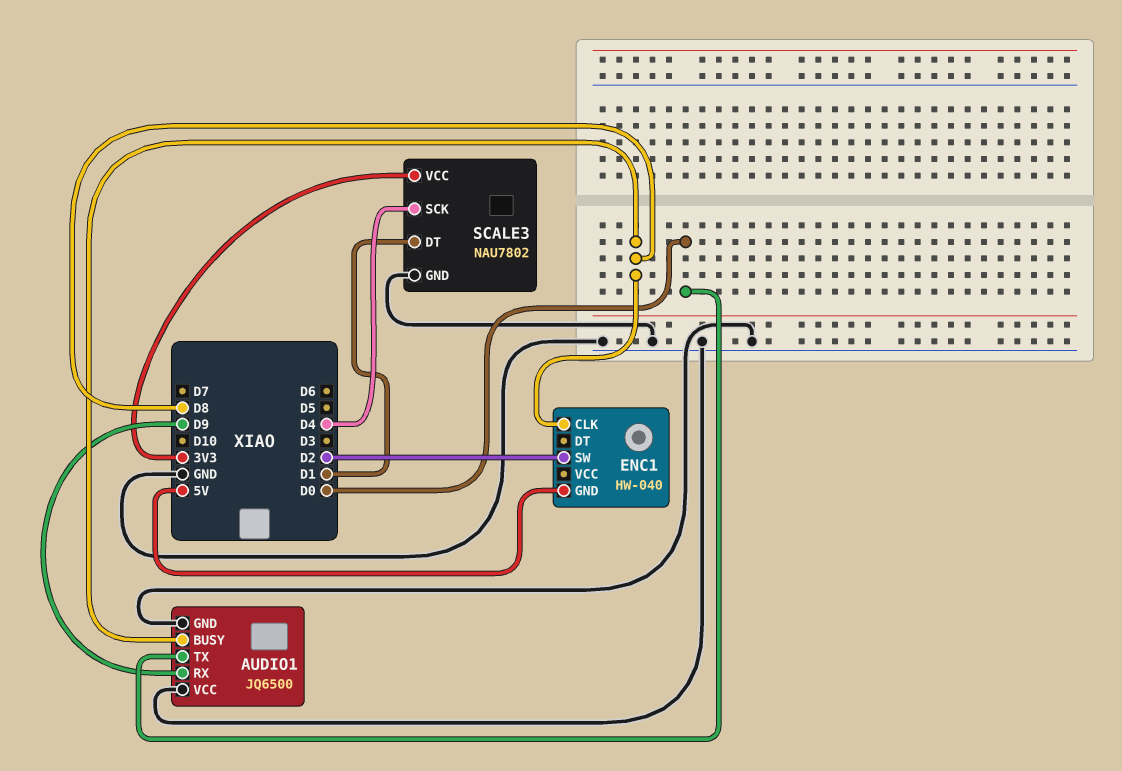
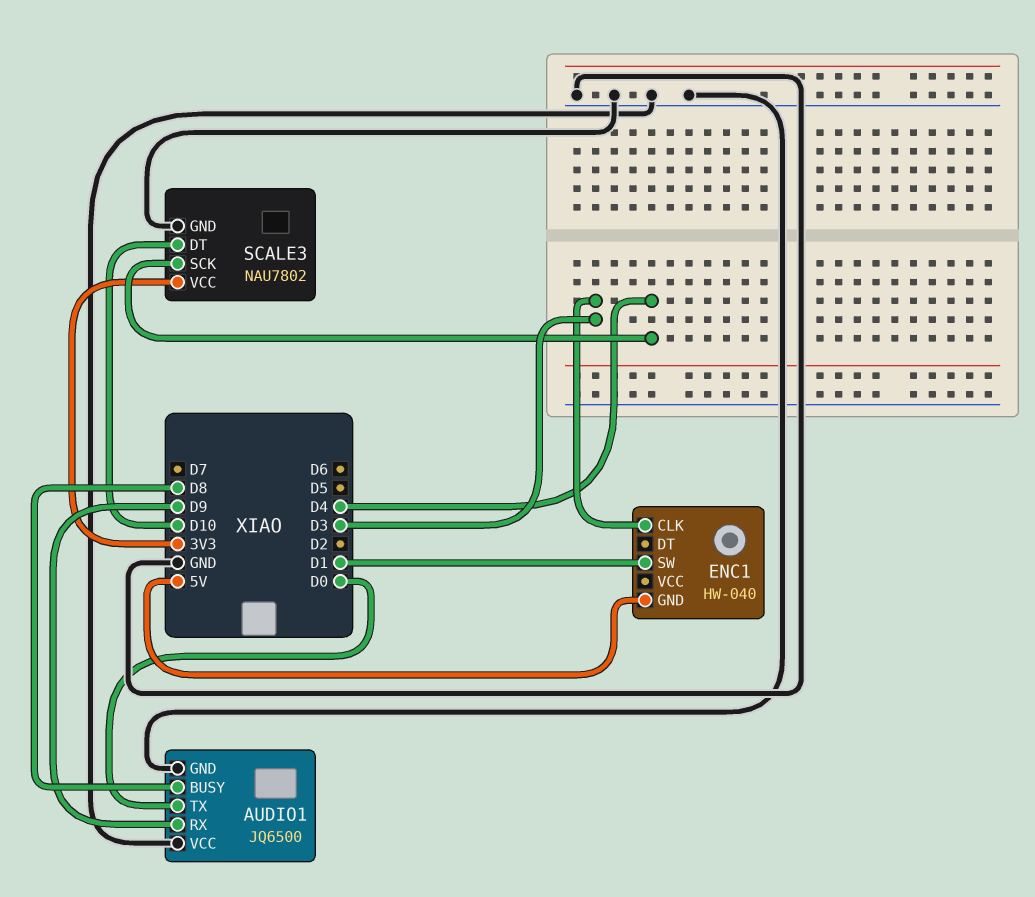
ENC1 pin CLK: D8 -> D3
ENC1 pin SW: D2 -> D1
SCALE3 pin DT: D1 -> D10

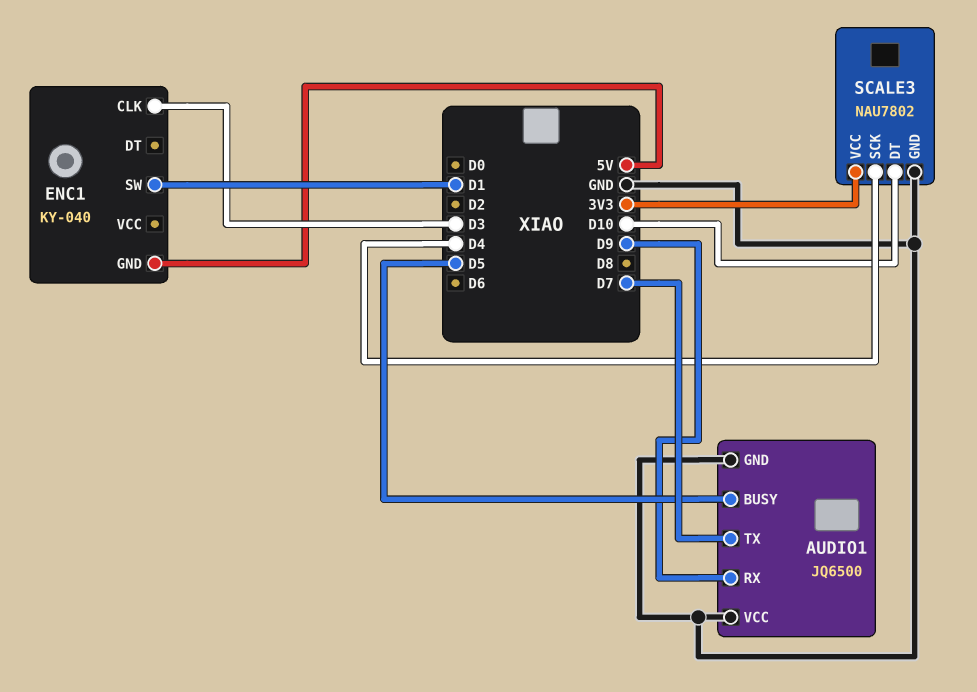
AUDIO1 pin BUSY: D8 -> D5
AUDIO1 pin TX: D0 -> D7
ENC1: HW-040 -> KY-040

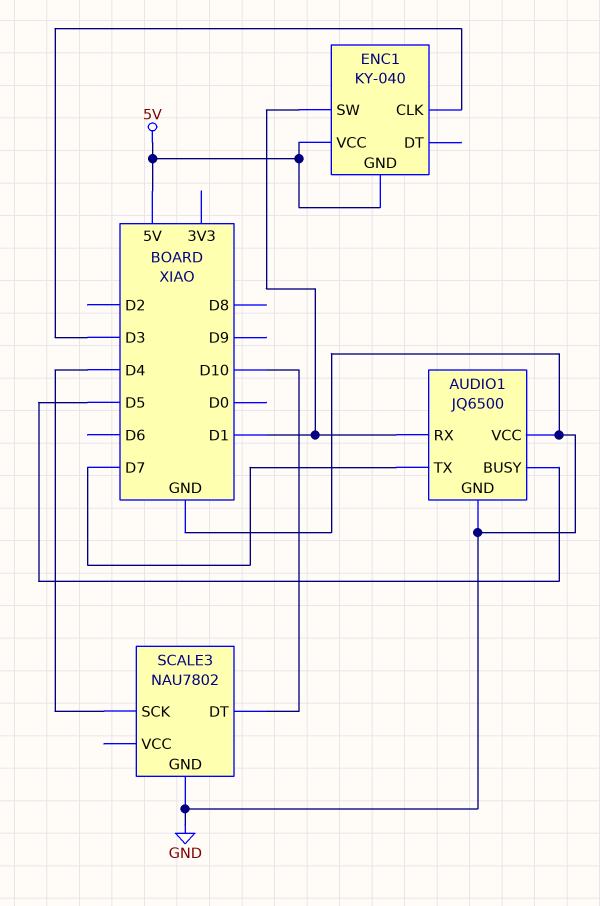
AUDIO1 pin RX: D9 -> D1
ENC1 pin VCC: none -> 5V
SCALE3 pin VCC: 3V3 -> none

